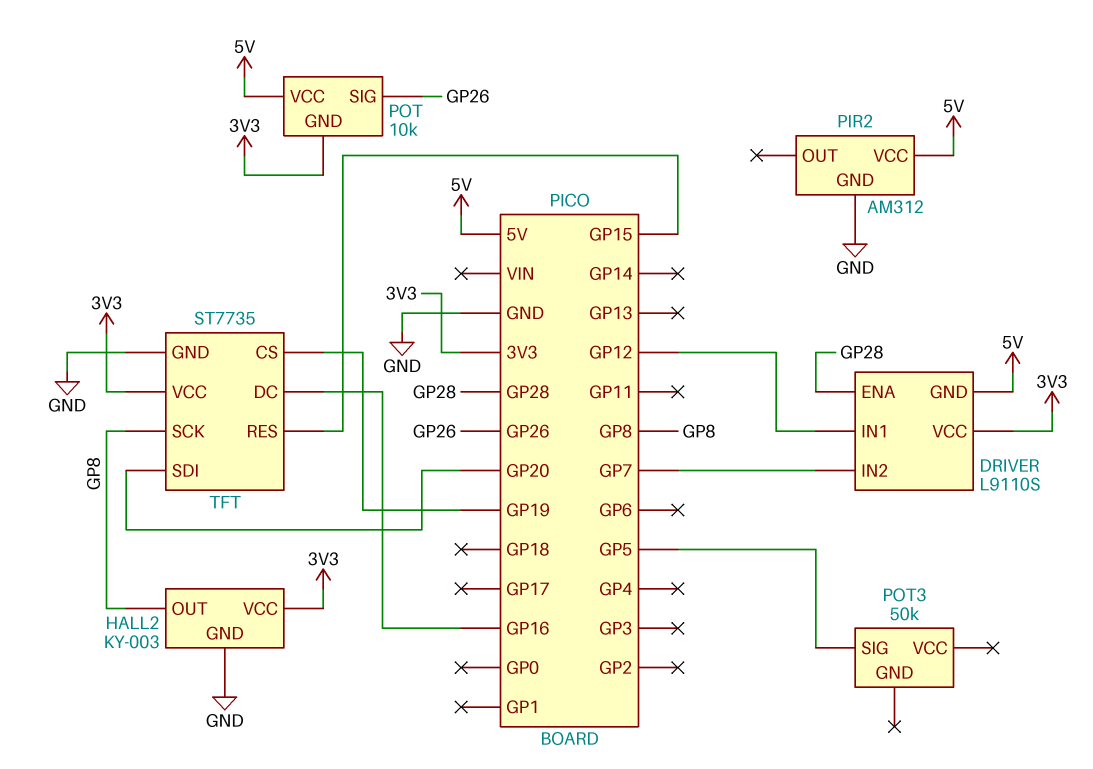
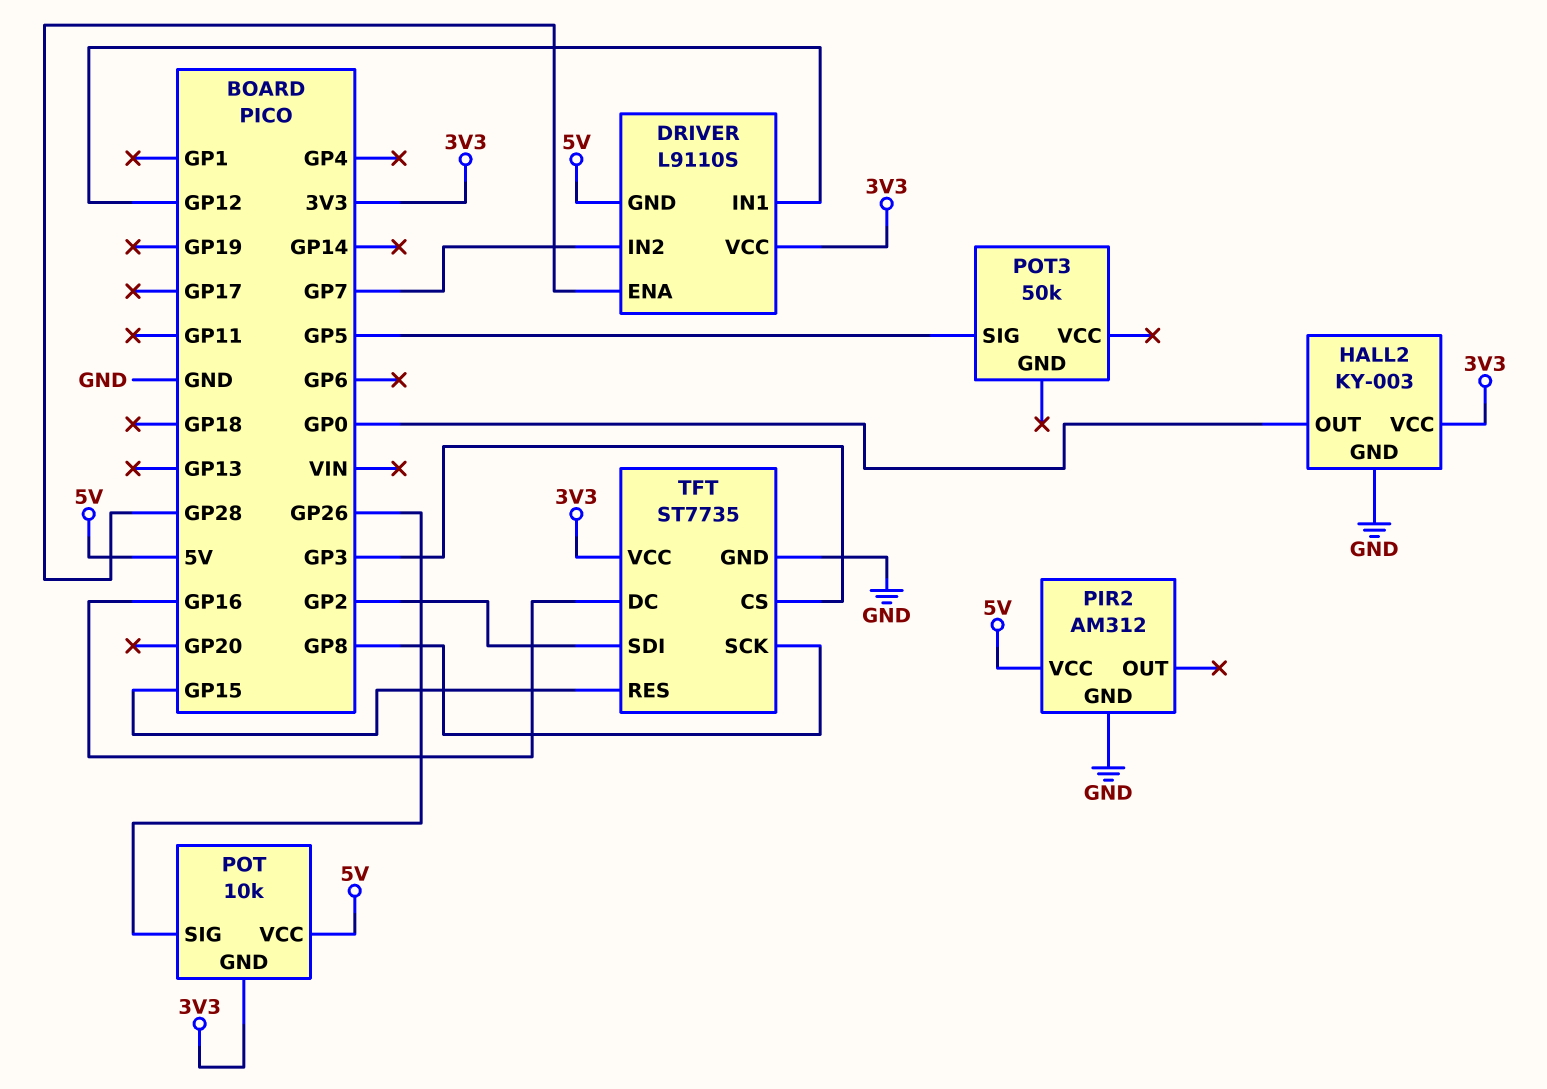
HALL2 pin OUT: GP8 -> GP0
TFT pin CS: GP19 -> GP3
TFT pin SDI: GP20 -> GP2

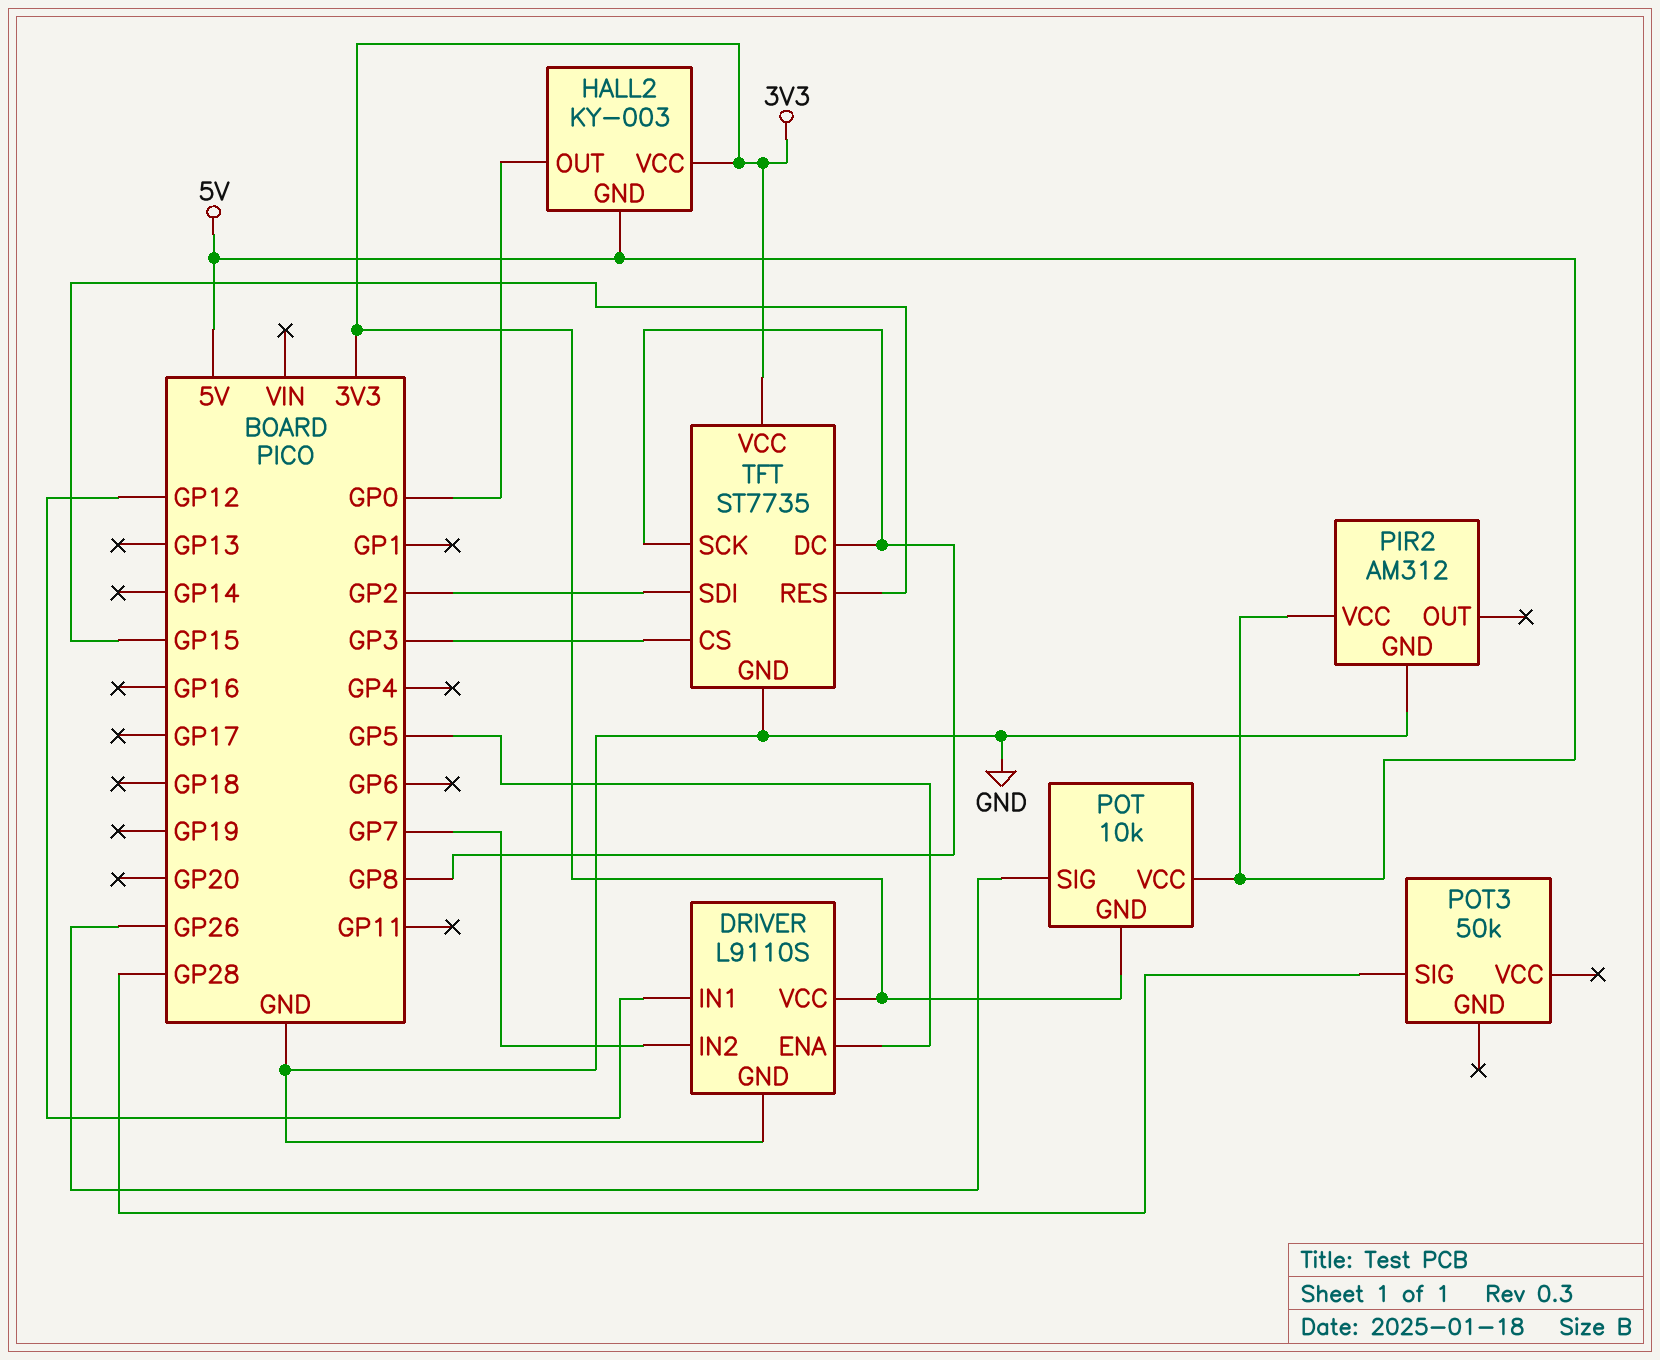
DRIVER pin ENA: GP28 -> GP5
DRIVER pin GND: 5V -> GND
HALL2 pin GND: GND -> 5V
POT3 pin SIG: GP5 -> GP28
TFT pin DC: GP16 -> GP8

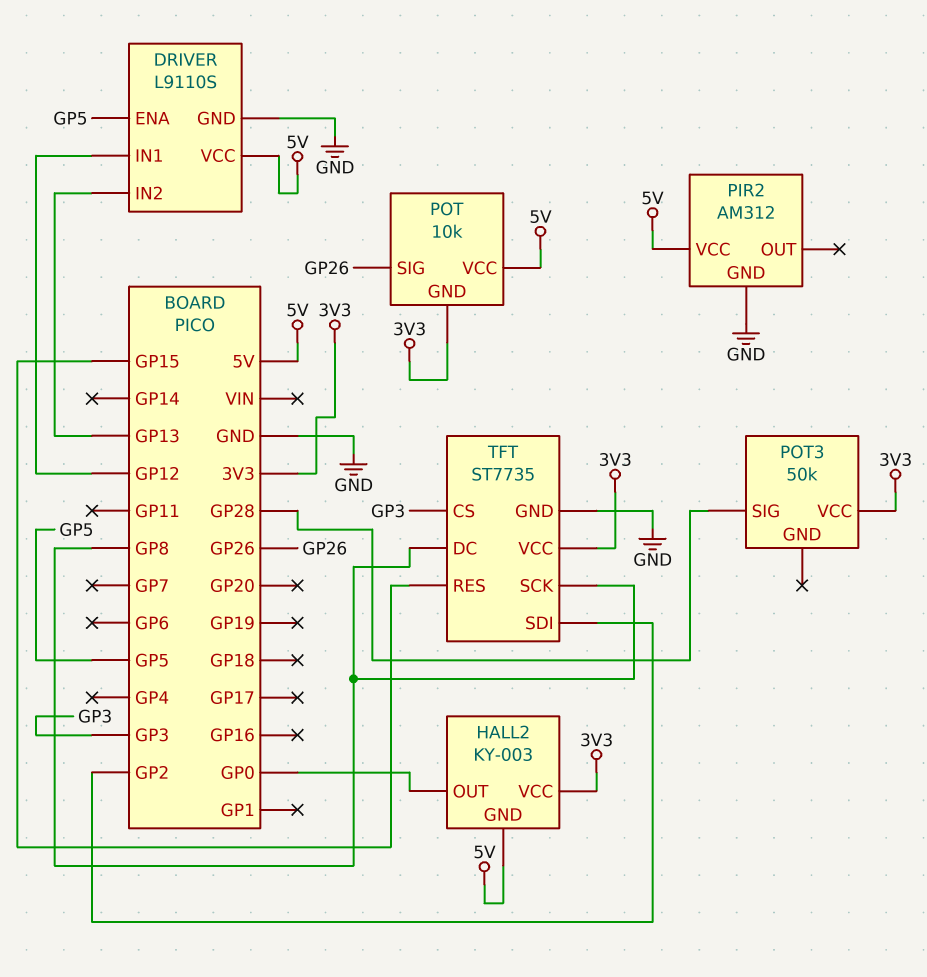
DRIVER pin IN2: GP7 -> GP13
DRIVER pin VCC: 3V3 -> 5V
POT3 pin VCC: none -> 3V3

